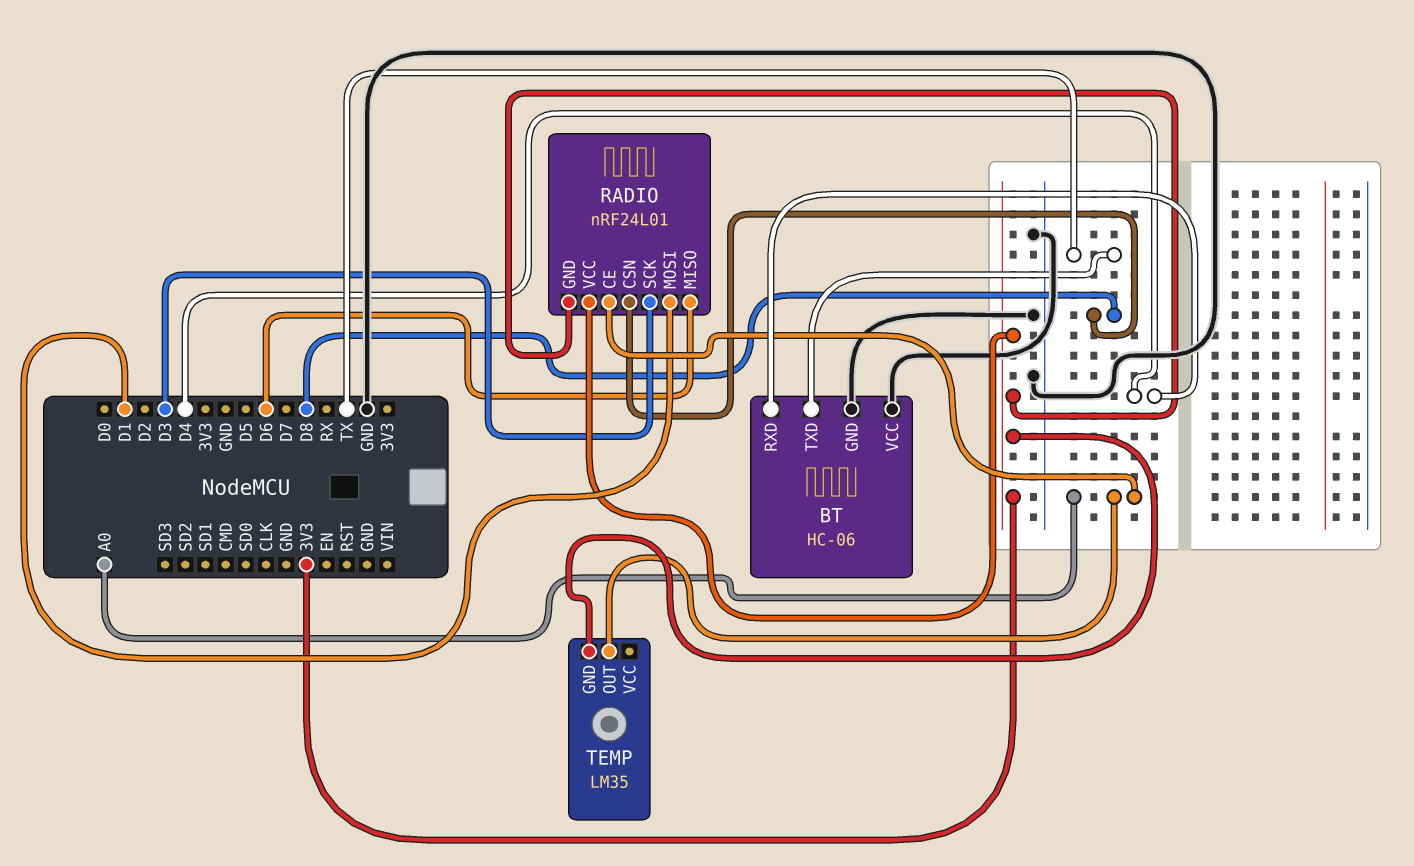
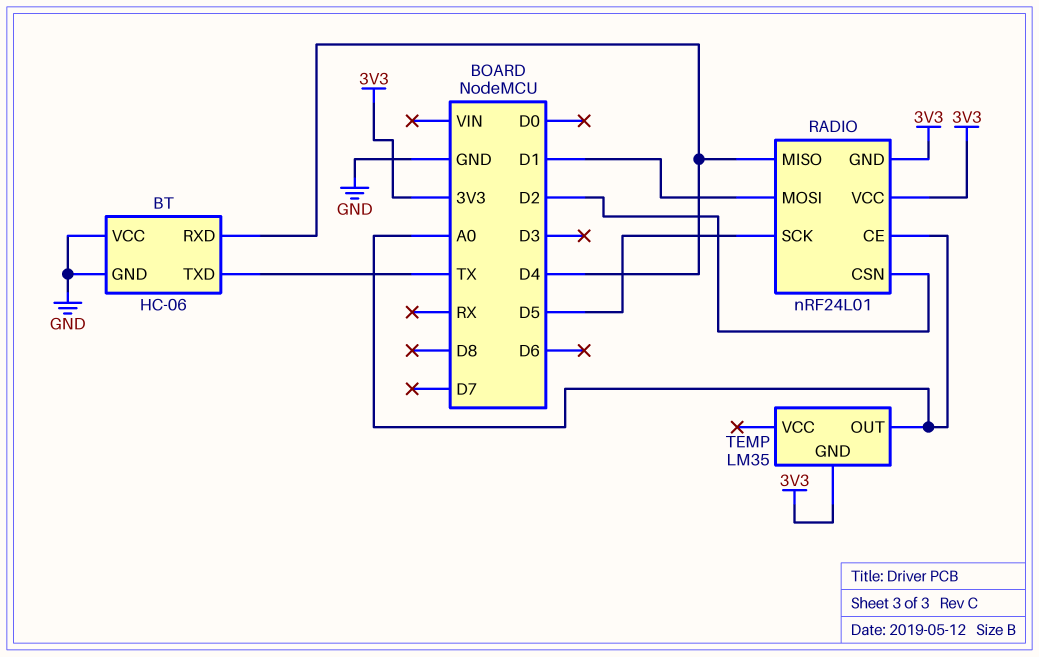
RADIO pin CSN: D8 -> D2
RADIO pin MISO: D6 -> D4
RADIO pin SCK: D3 -> D5

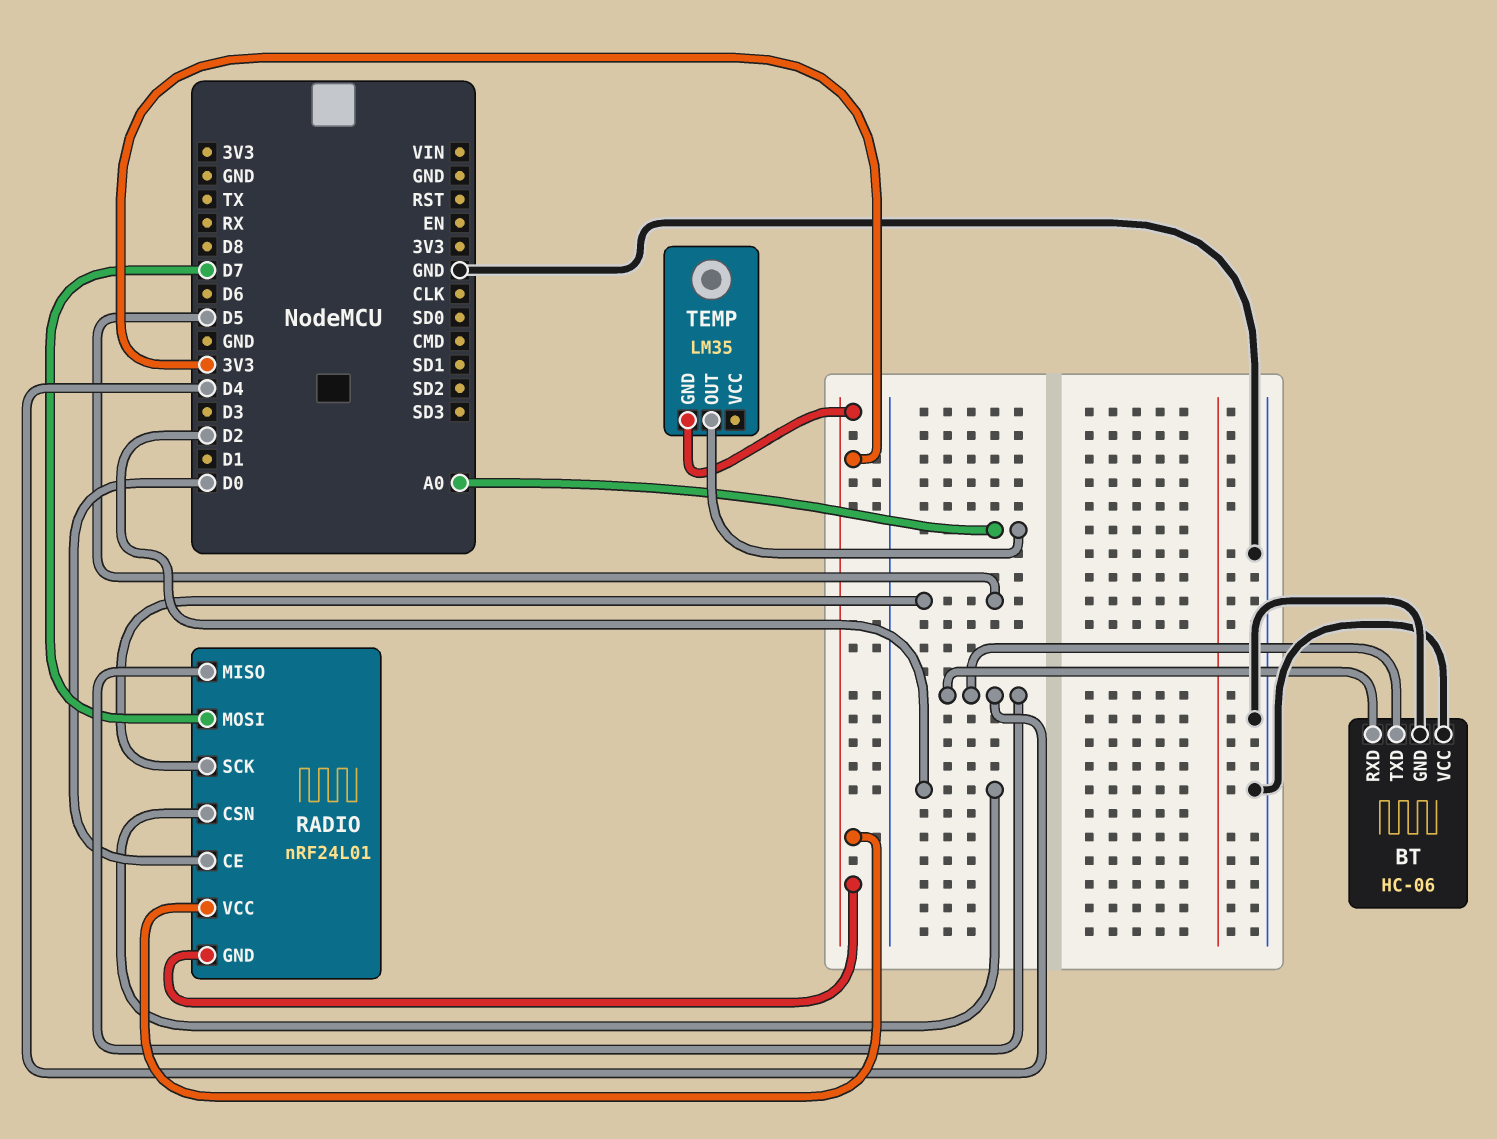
BT pin TXD: TX -> D4
RADIO pin CE: A0 -> D0
RADIO pin MOSI: D1 -> D7

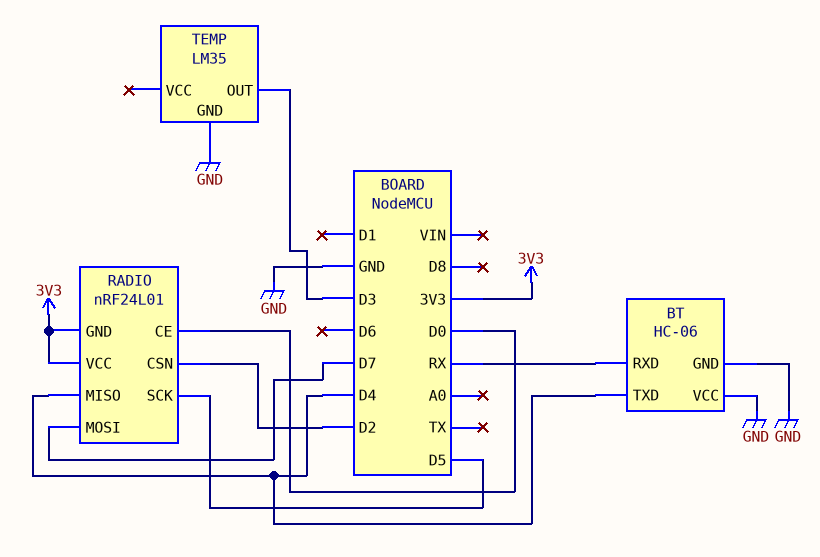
BT pin RXD: D4 -> RX
TEMP pin GND: 3V3 -> GND
TEMP pin OUT: A0 -> D3

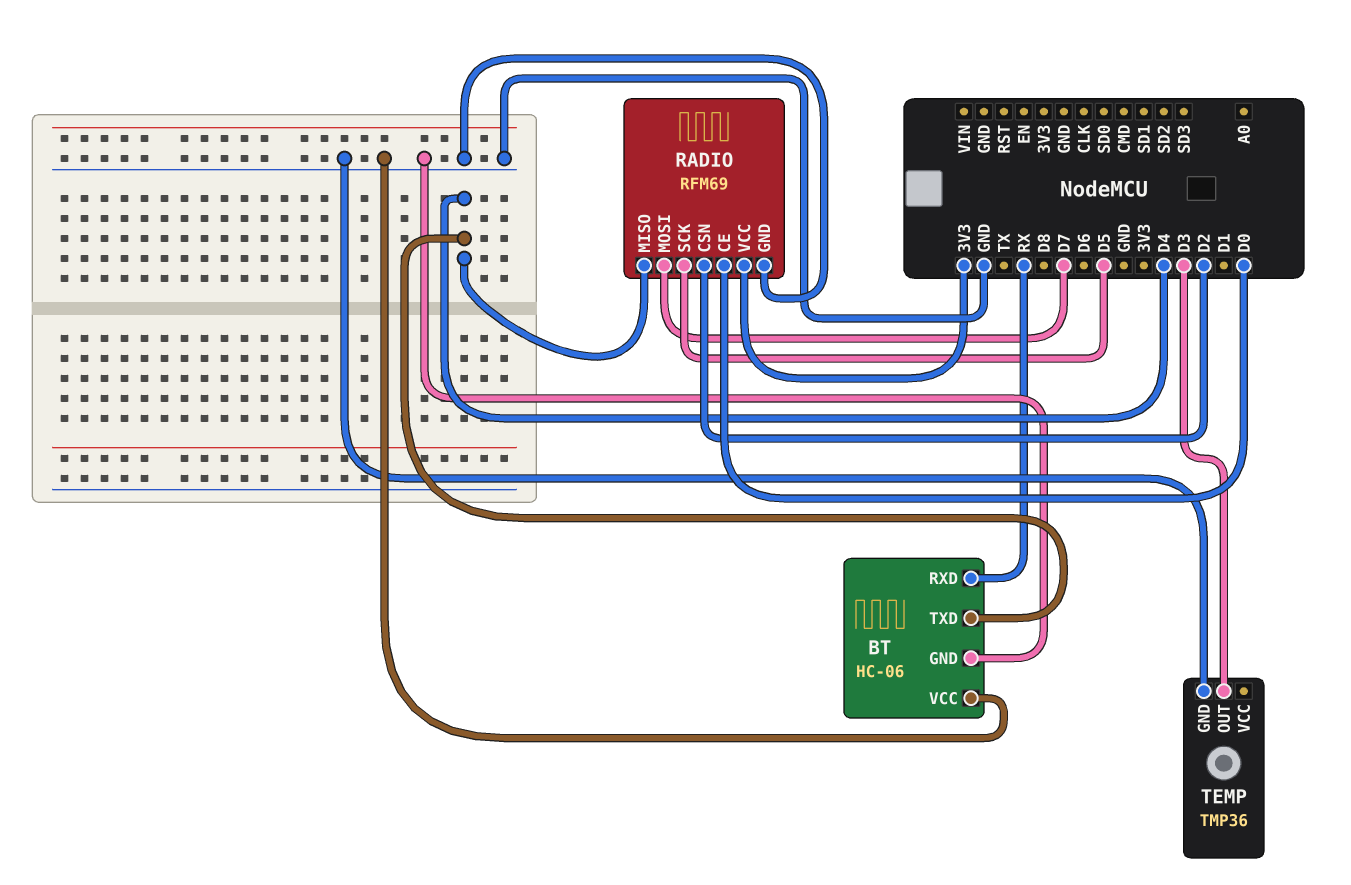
RADIO: nRF24L01 -> RFM69
RADIO pin GND: 3V3 -> GND
TEMP: LM35 -> TMP36

